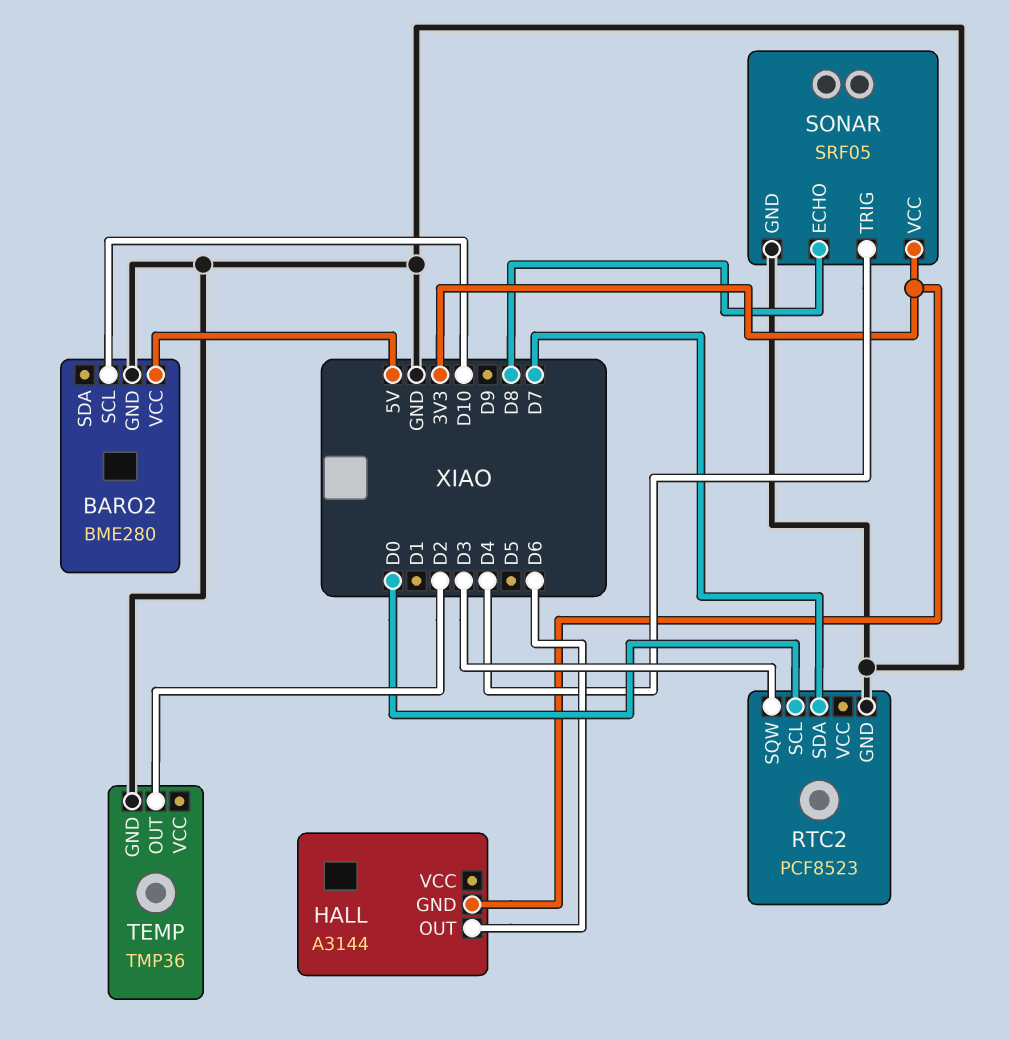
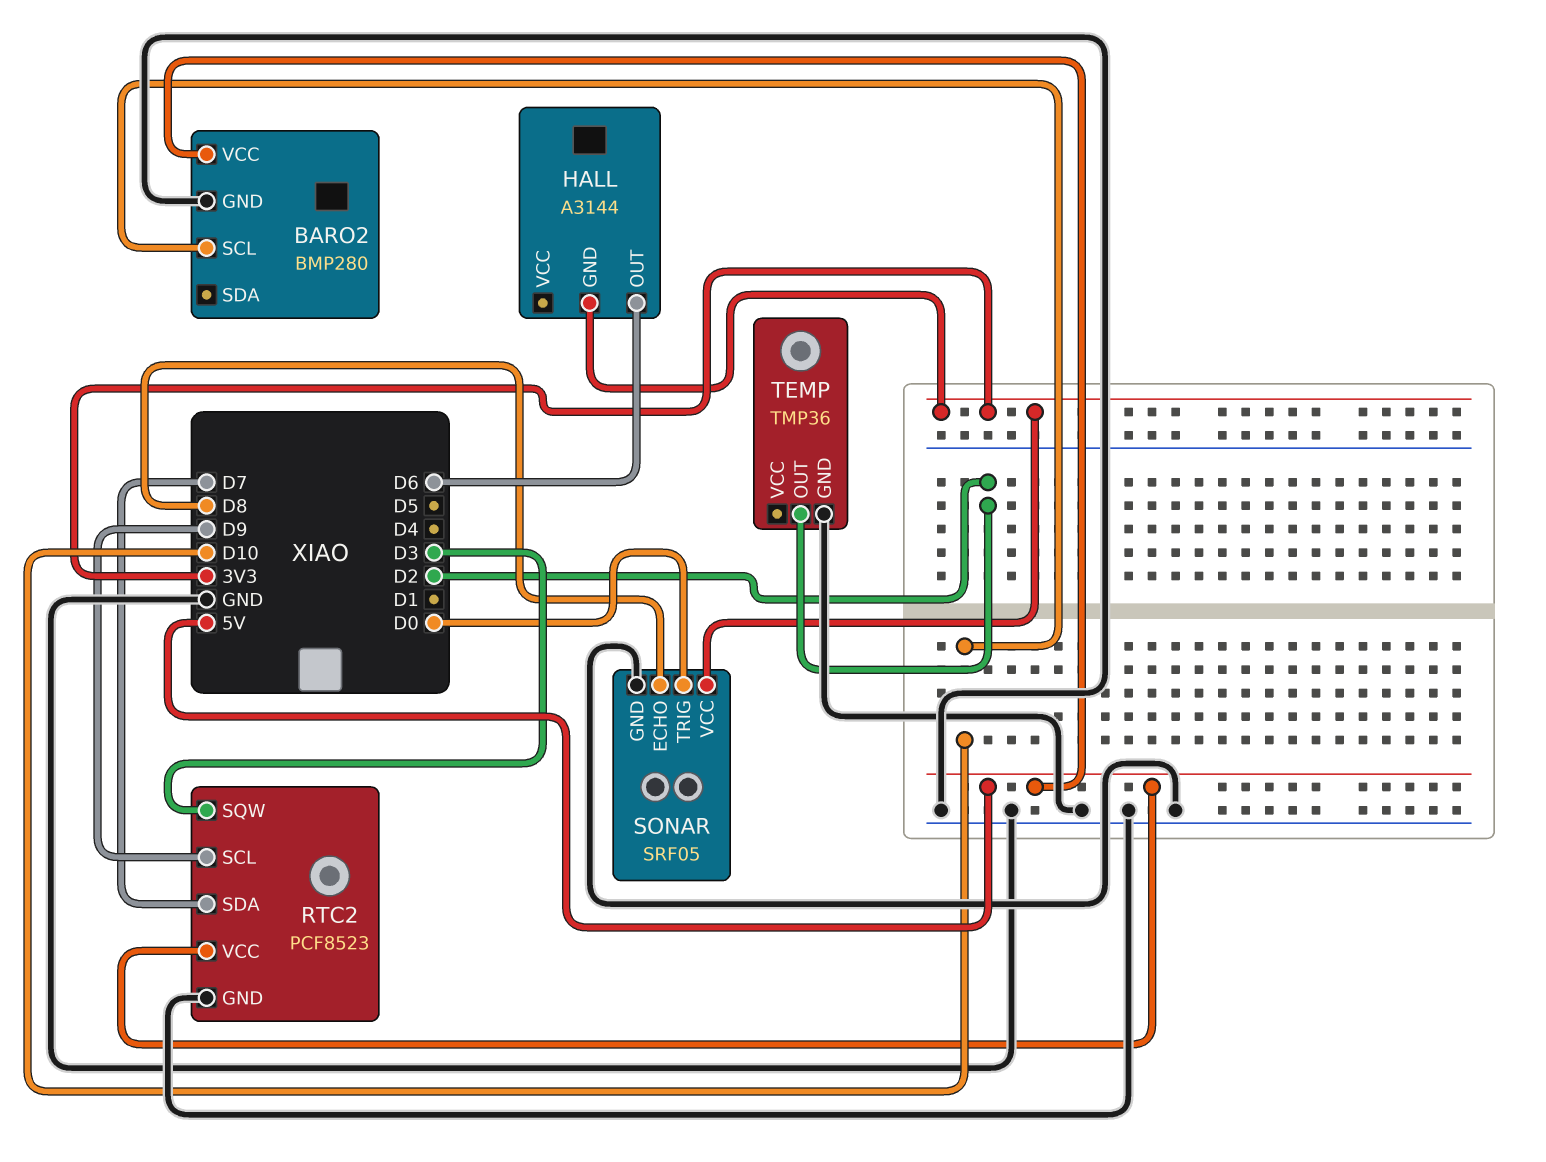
BARO2: BME280 -> BMP280
RTC2 pin SCL: D0 -> D9
RTC2 pin VCC: none -> 5V
SONAR pin TRIG: D4 -> D0

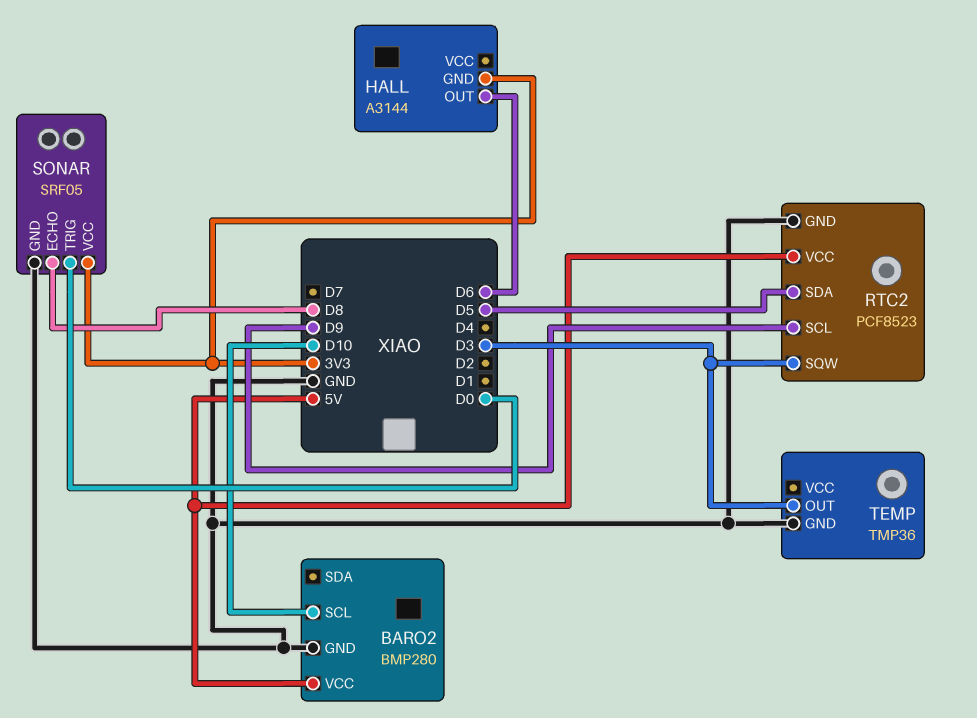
RTC2 pin SDA: D7 -> D5
TEMP pin OUT: D2 -> D3

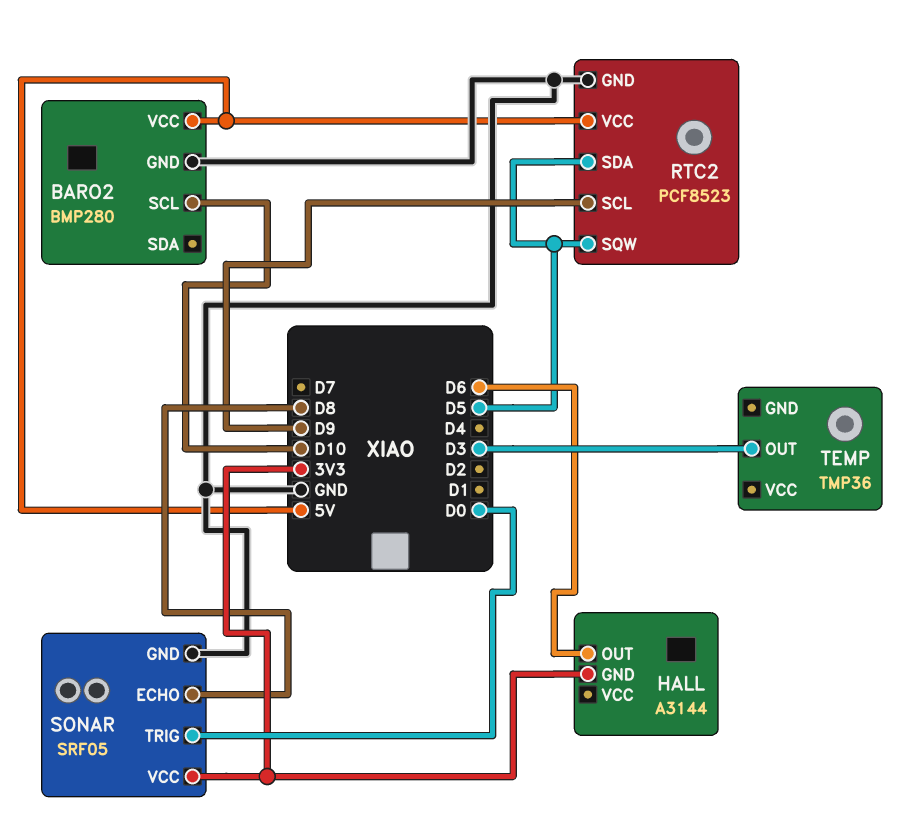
RTC2 pin SQW: D3 -> D5
TEMP pin GND: GND -> none

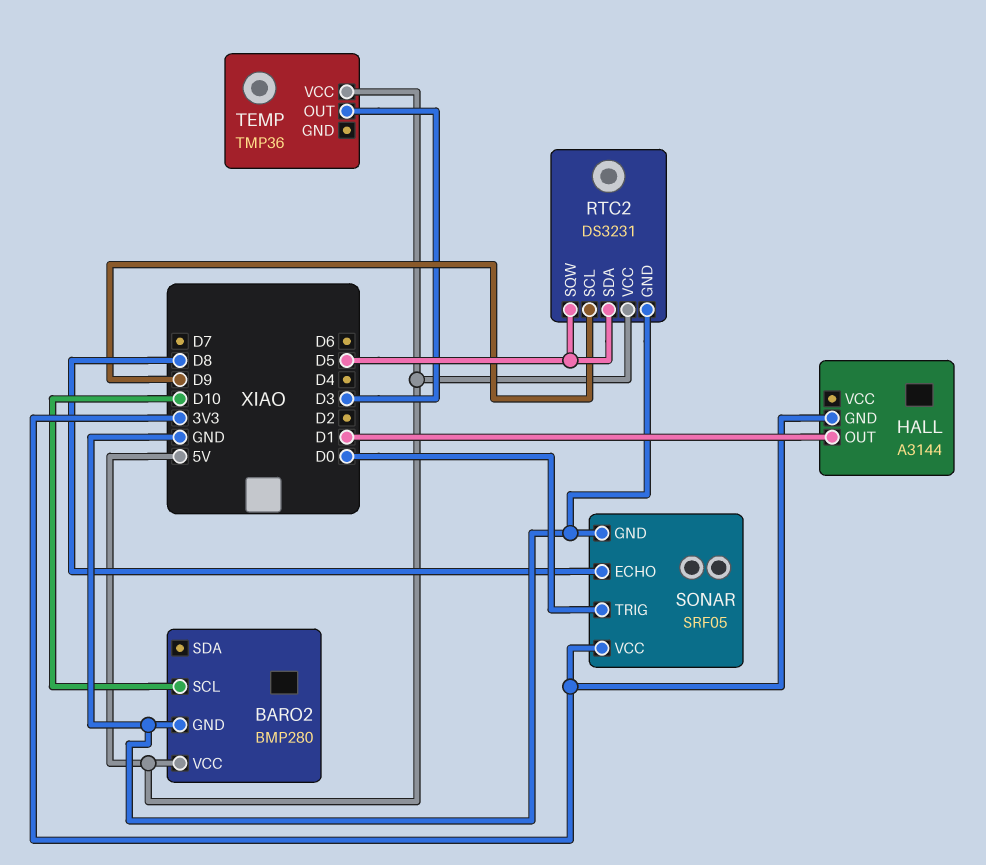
HALL pin OUT: D6 -> D1
RTC2: PCF8523 -> DS3231
TEMP pin VCC: none -> 5V

